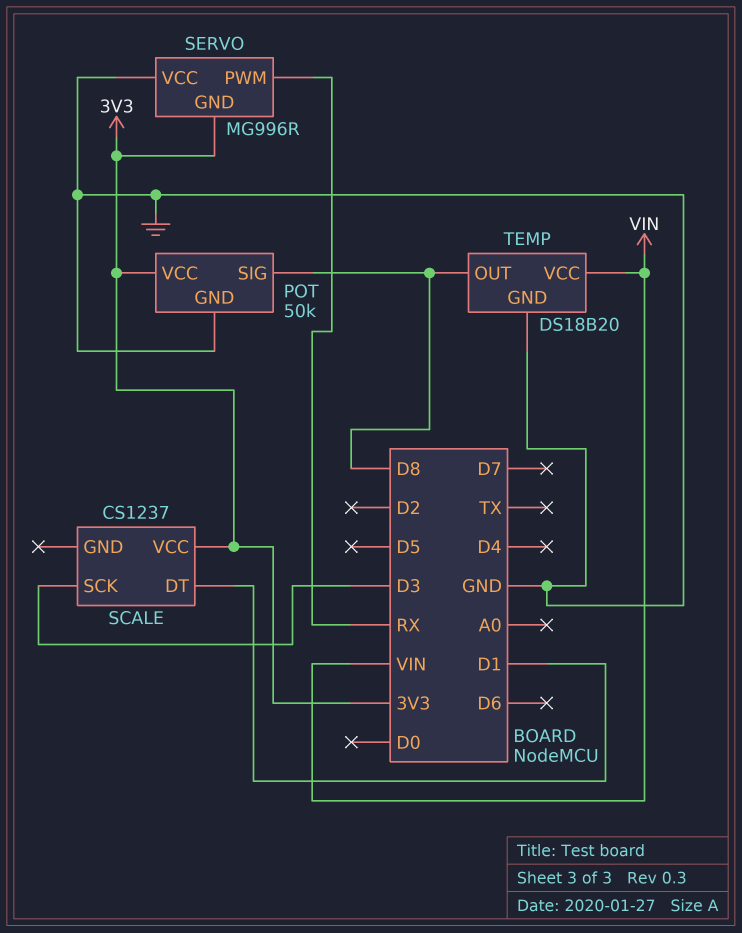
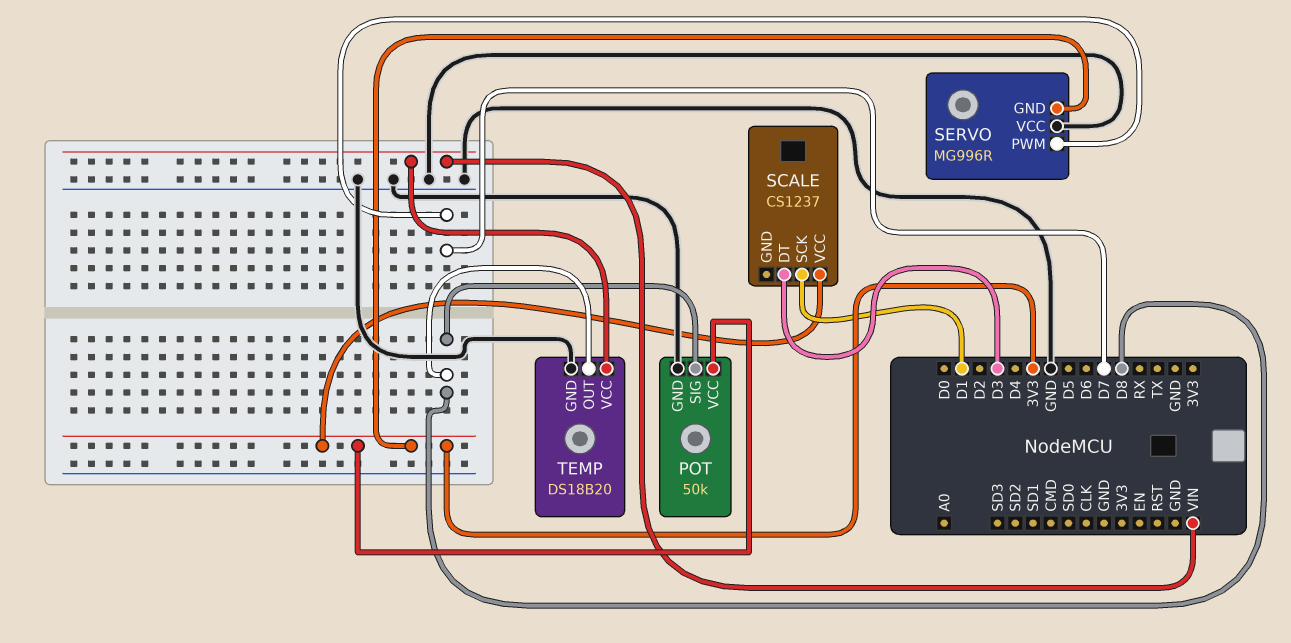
SCALE pin DT: D1 -> D3
SCALE pin SCK: D3 -> D1
SERVO pin PWM: RX -> D7

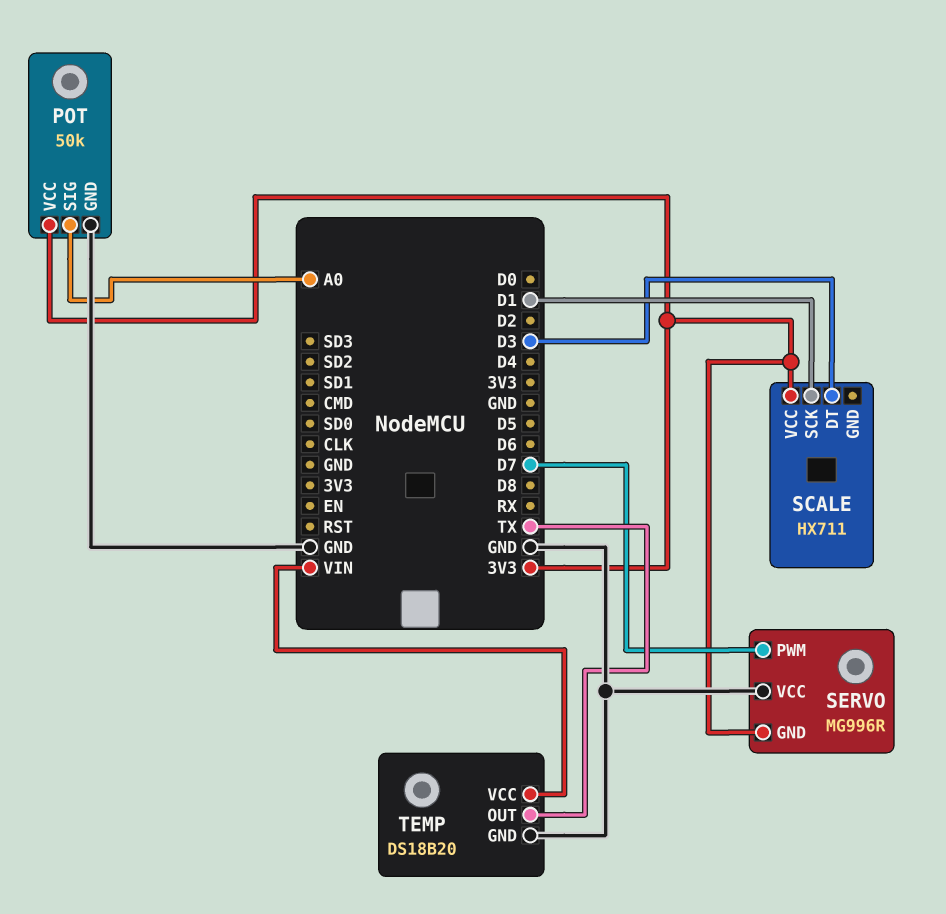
POT pin SIG: D8 -> A0
SCALE: CS1237 -> HX711
TEMP pin OUT: D8 -> TX

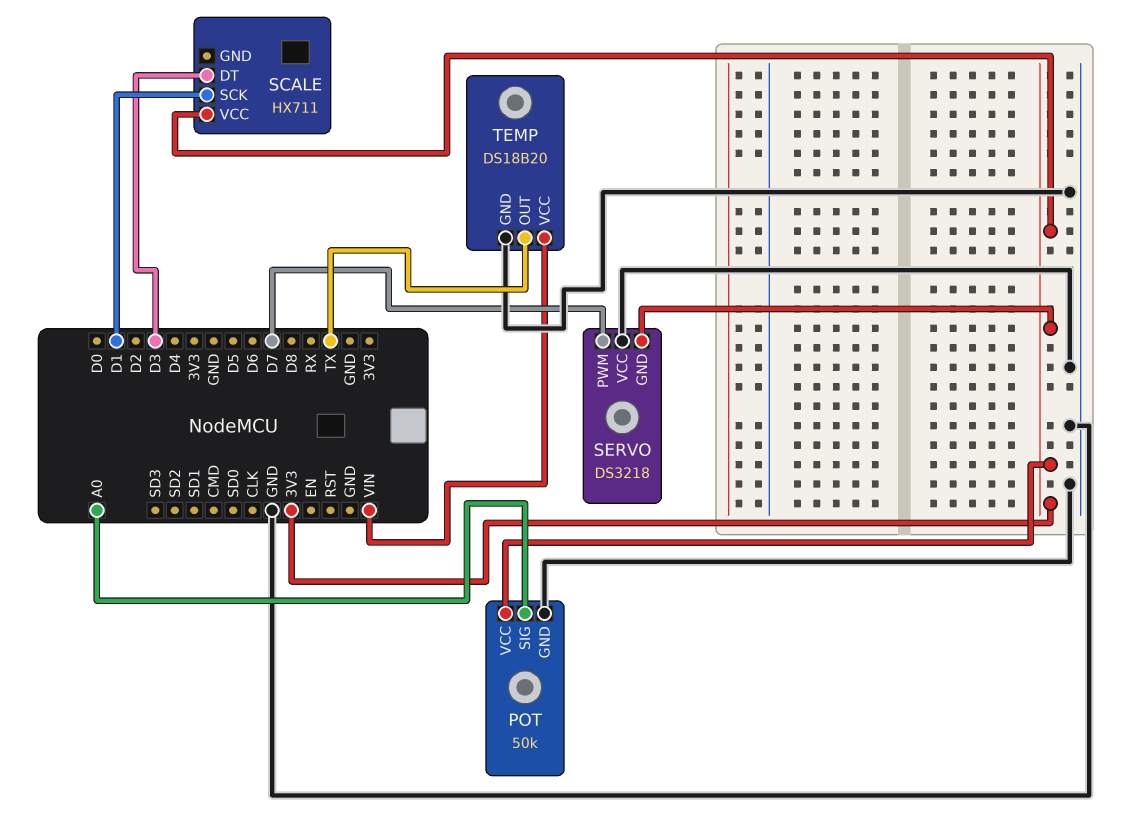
SERVO: MG996R -> DS3218

